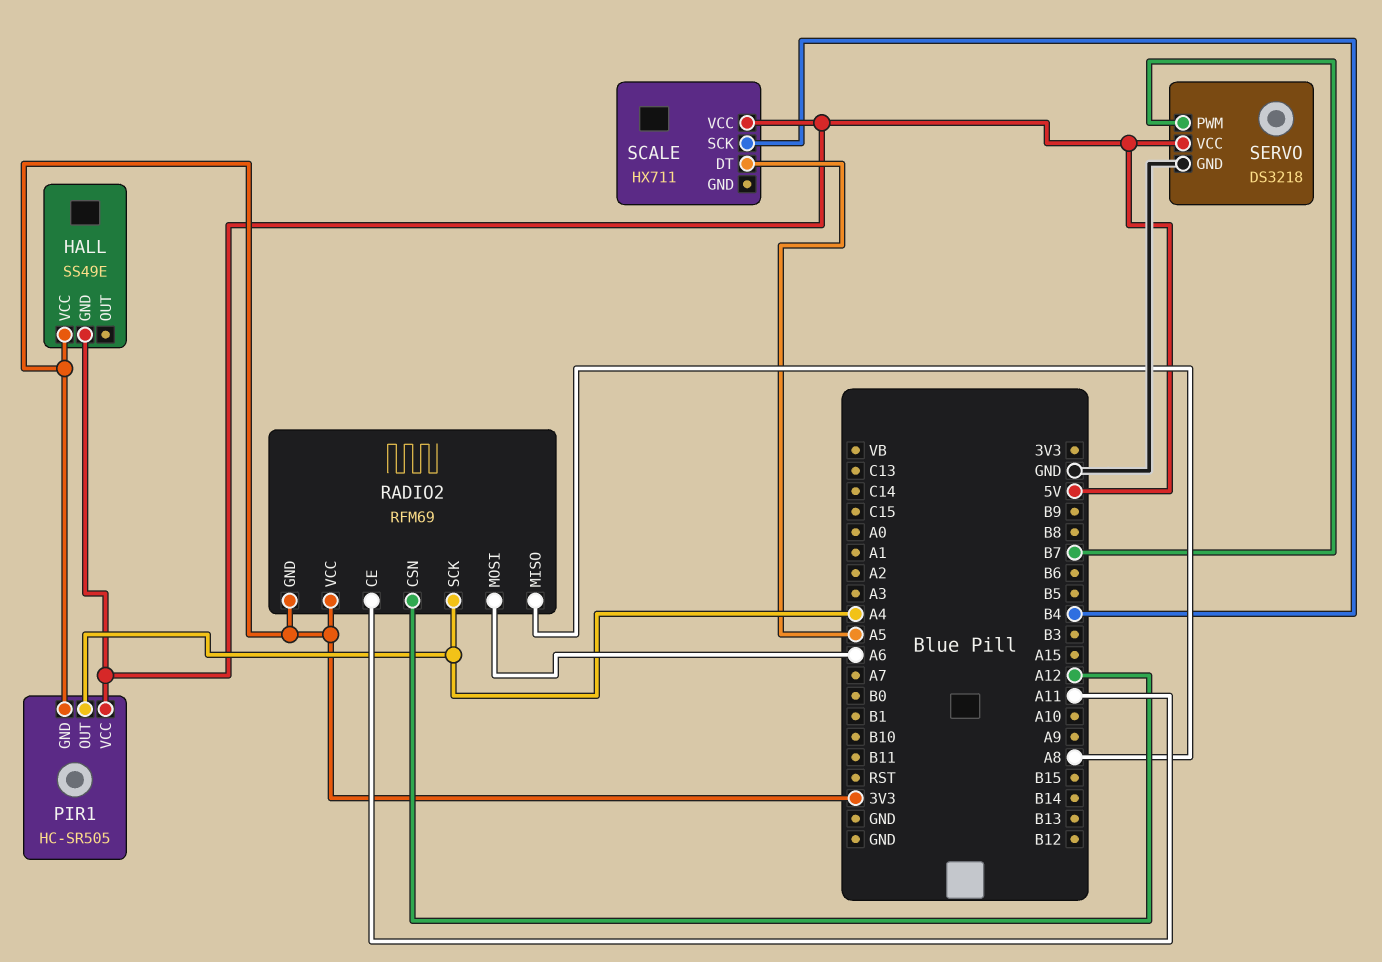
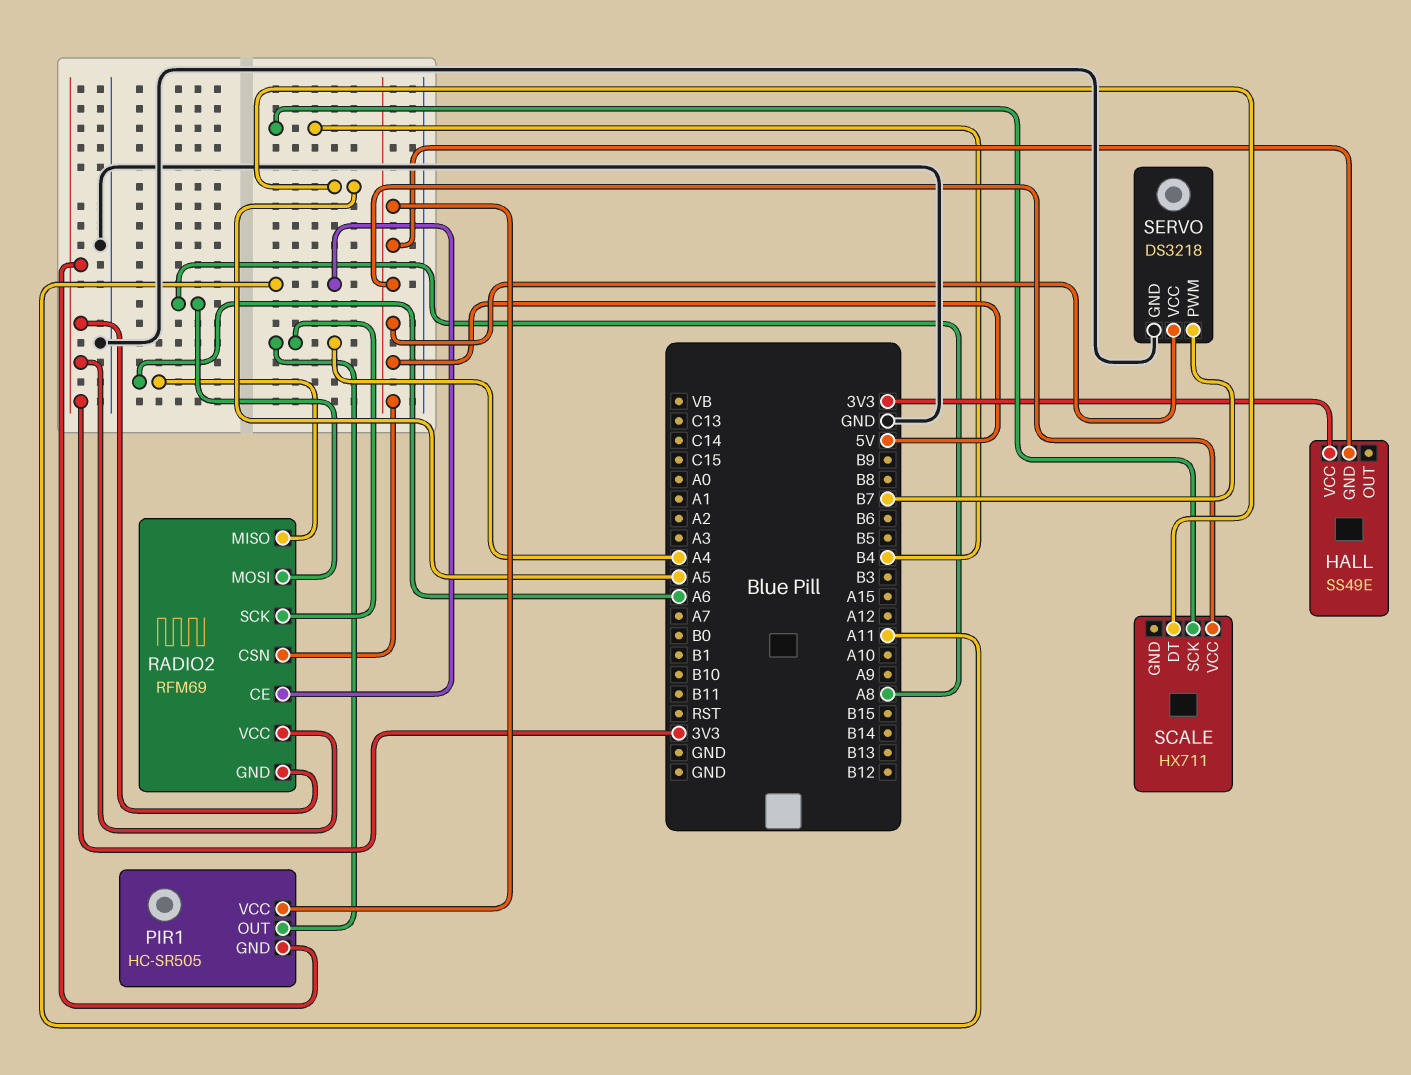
RADIO2 pin CSN: A12 -> 5V
RADIO2 pin MISO: A8 -> A6
RADIO2 pin MOSI: A6 -> A8

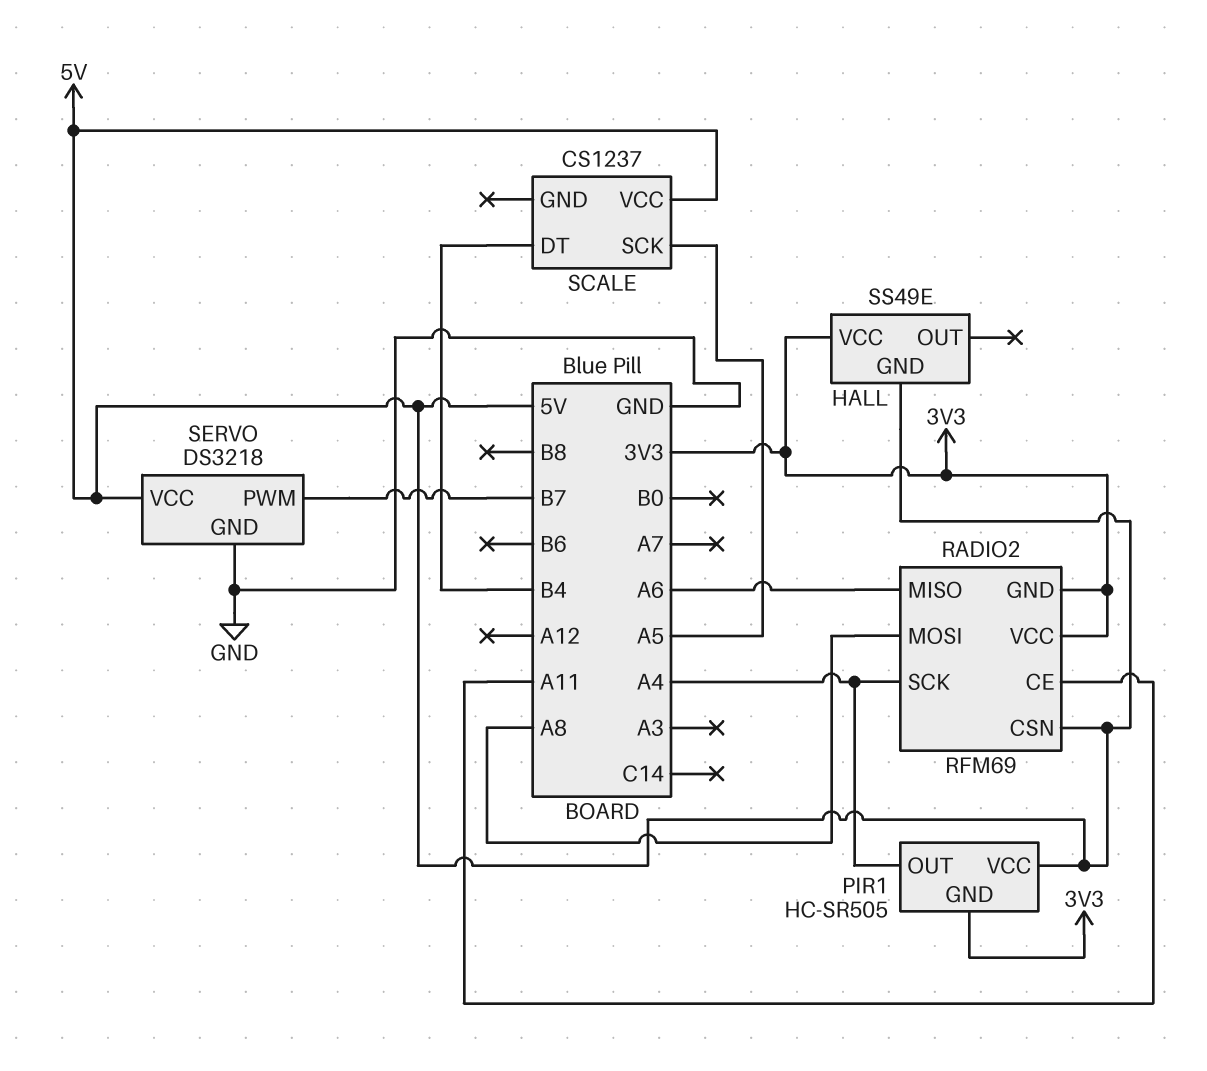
SCALE: HX711 -> CS1237
SCALE pin DT: A5 -> B4
SCALE pin SCK: B4 -> A5

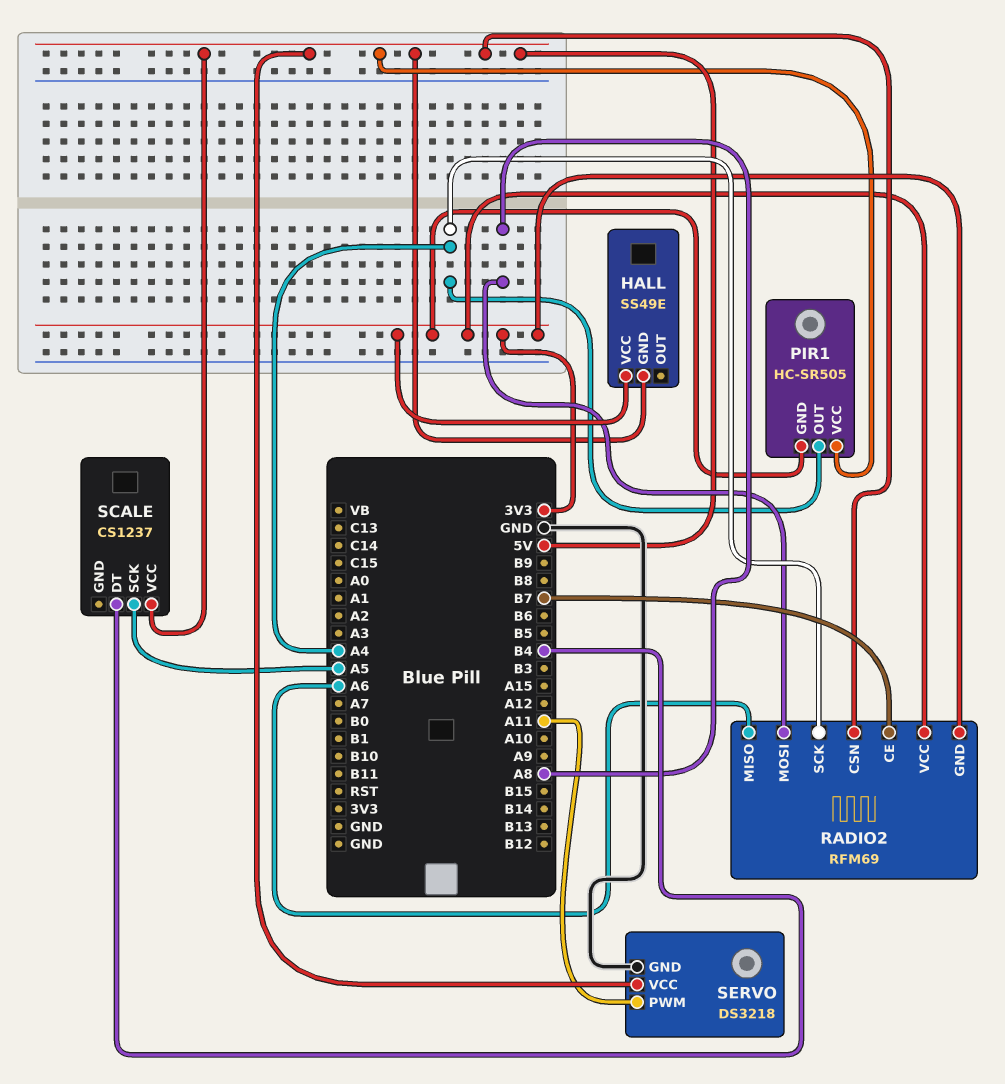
RADIO2 pin CE: A11 -> B7
SERVO pin PWM: B7 -> A11

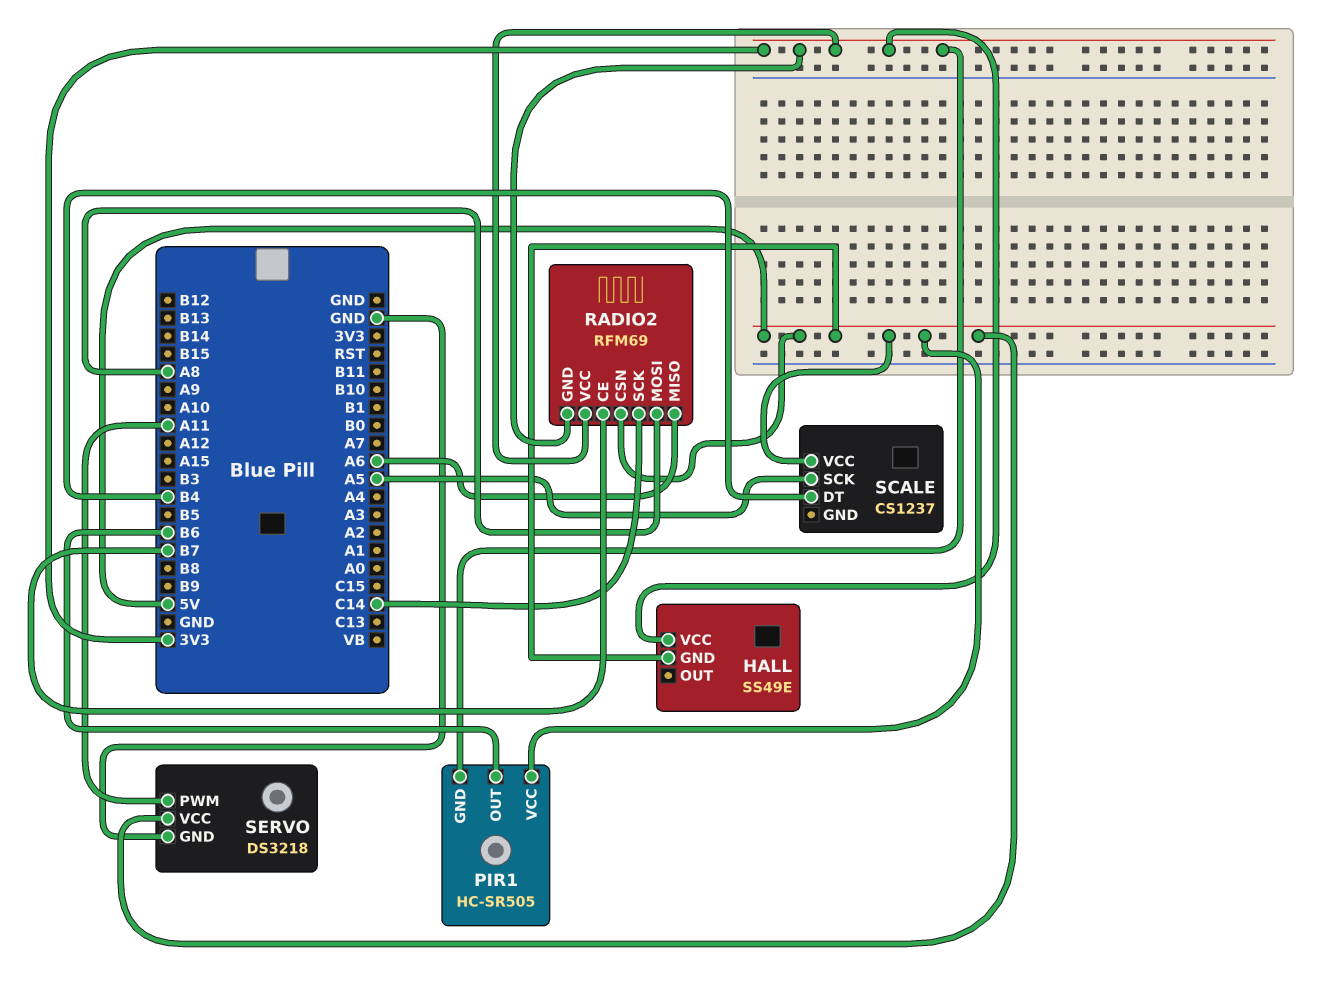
PIR1 pin OUT: A4 -> B6
RADIO2 pin SCK: A4 -> C14

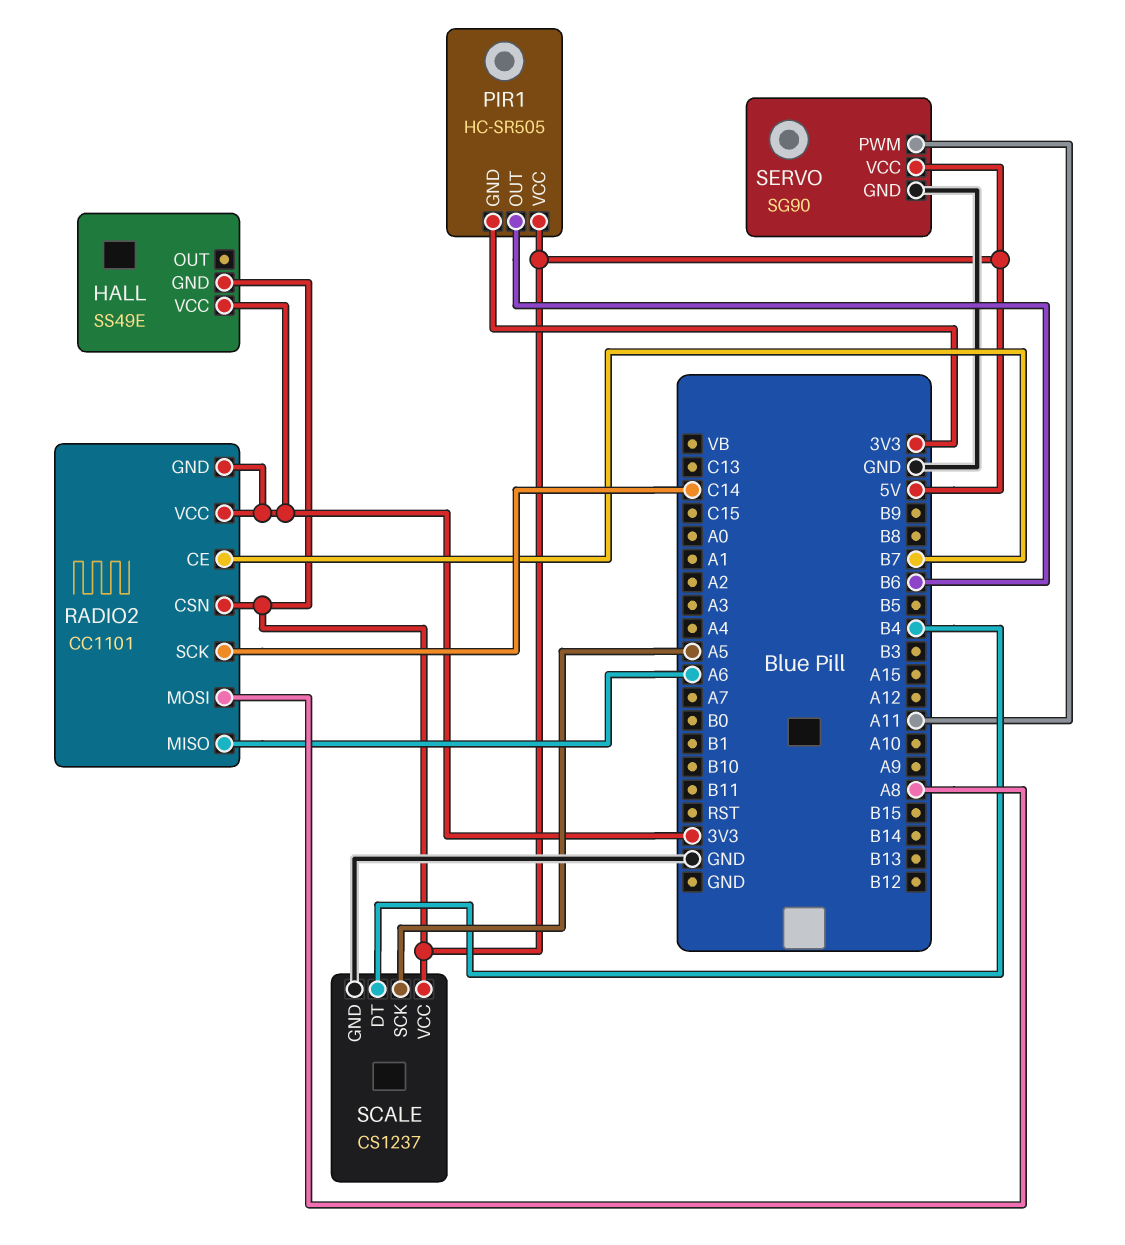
RADIO2: RFM69 -> CC1101
SCALE pin GND: none -> GND
SERVO: DS3218 -> SG90

